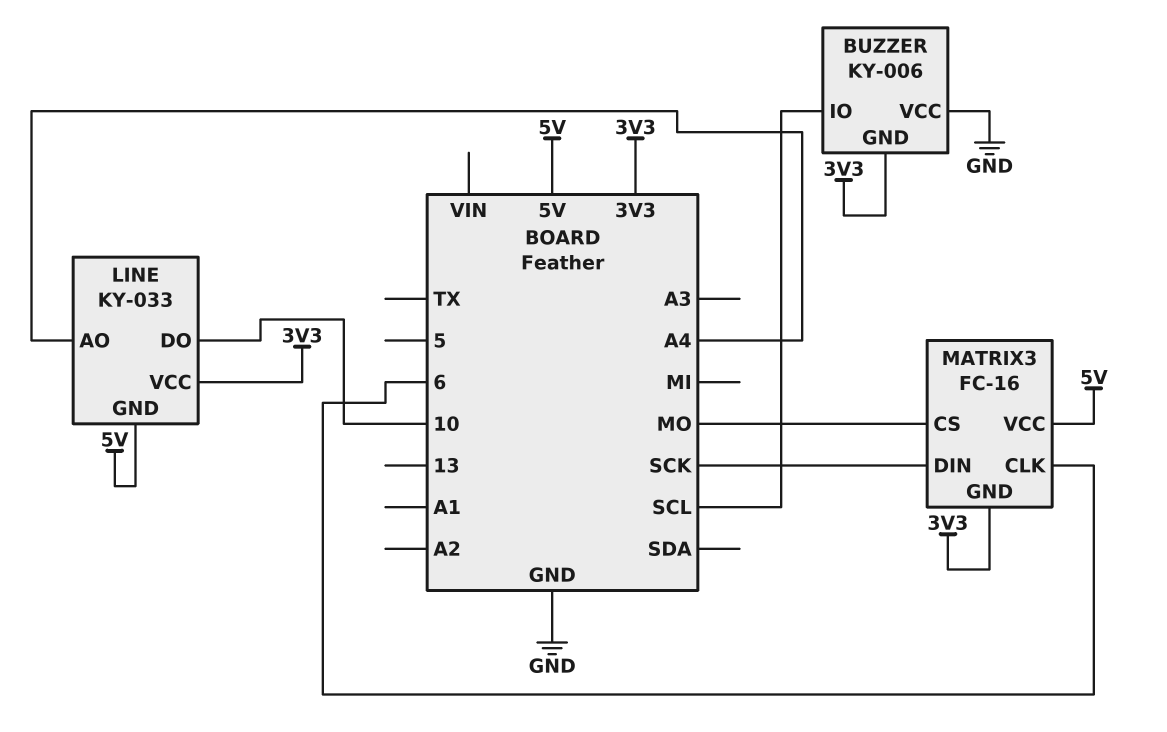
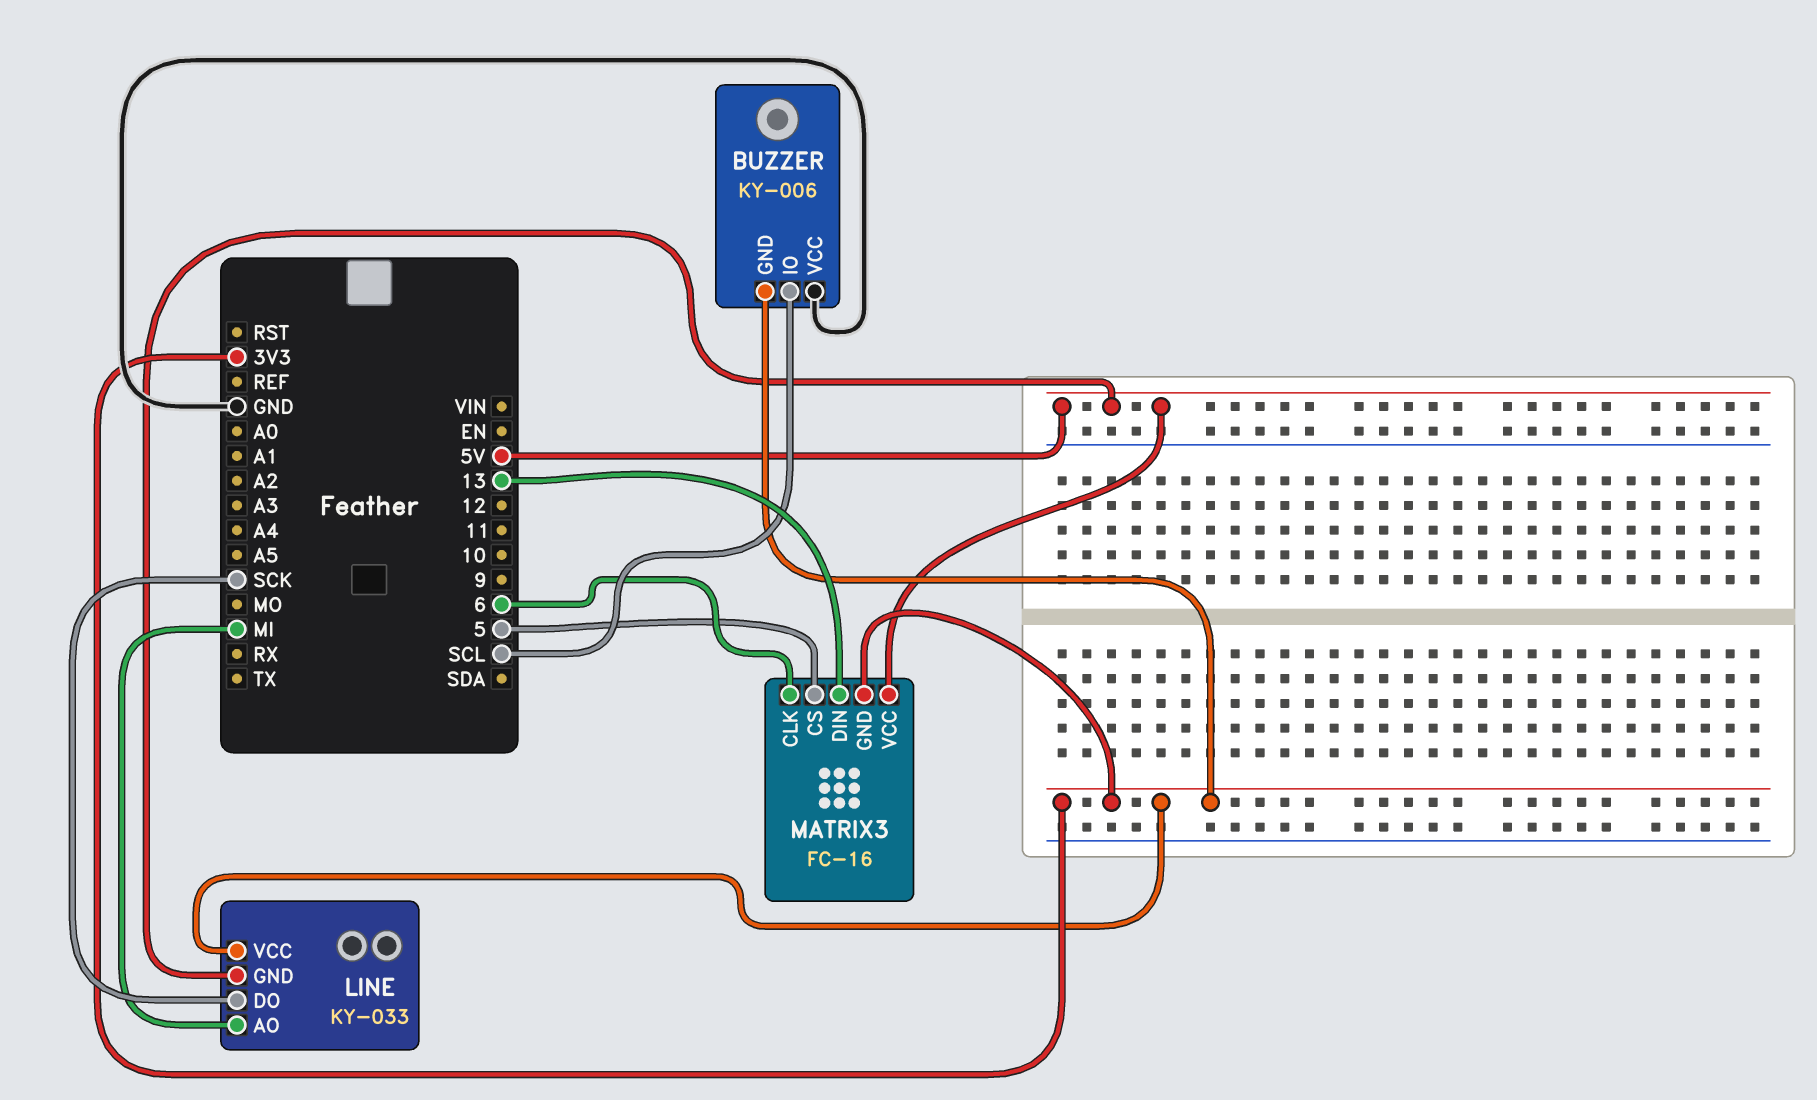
LINE pin AO: A4 -> MI
LINE pin DO: 10 -> SCK
MATRIX3 pin CS: MO -> 5
MATRIX3 pin DIN: SCK -> 13

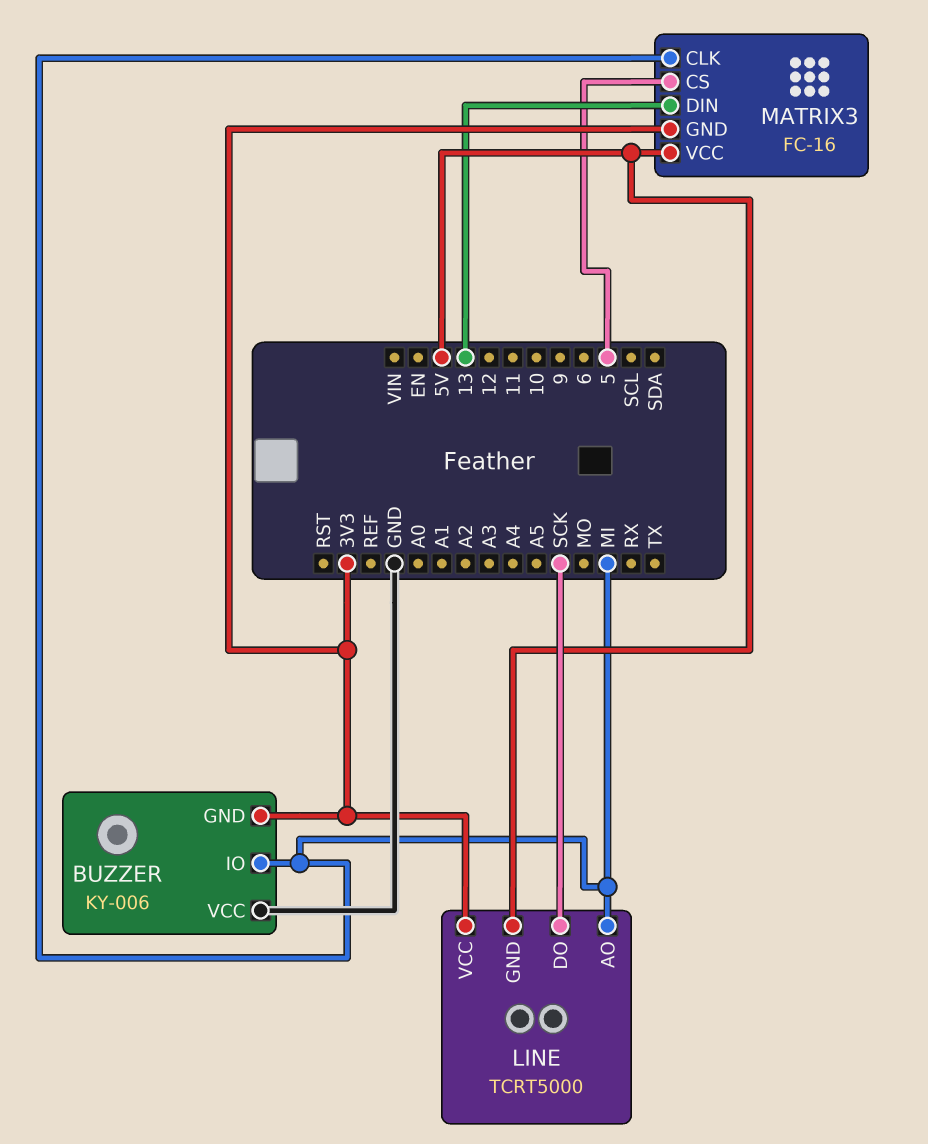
BUZZER pin IO: SCL -> MI
LINE: KY-033 -> TCRT5000
MATRIX3 pin CLK: 6 -> MI

